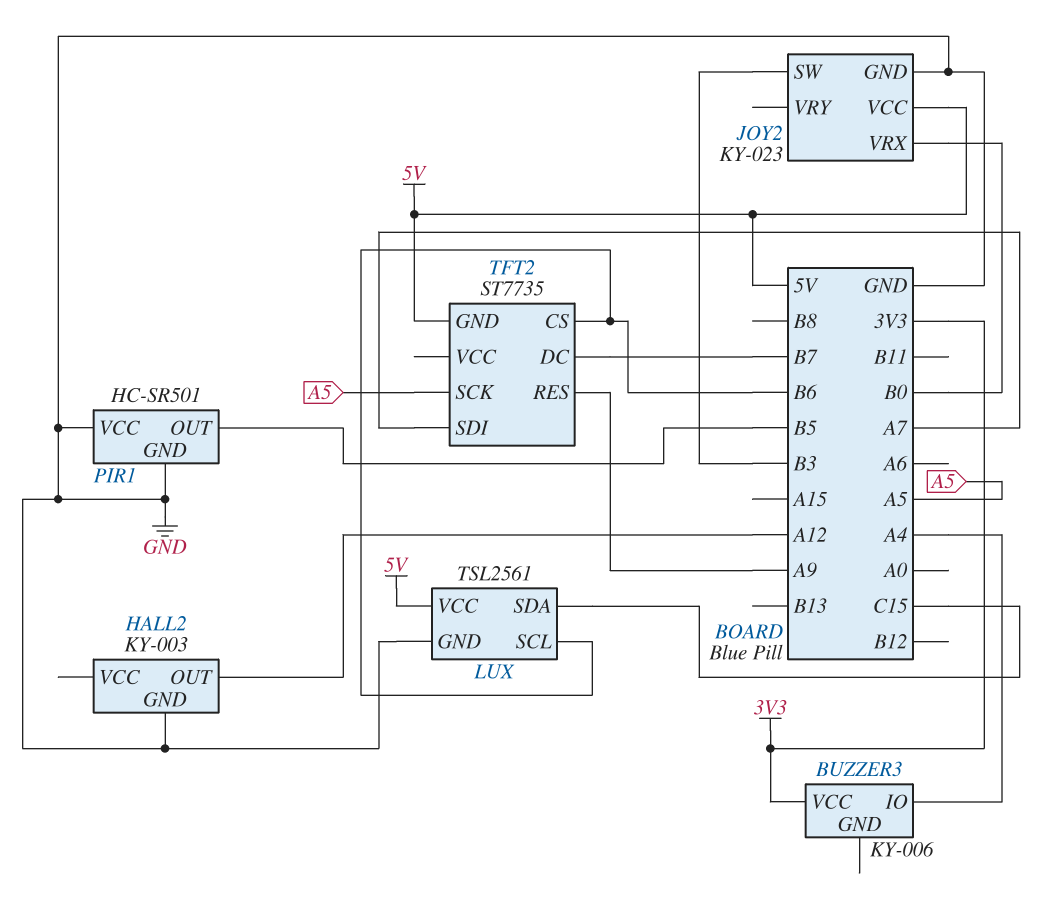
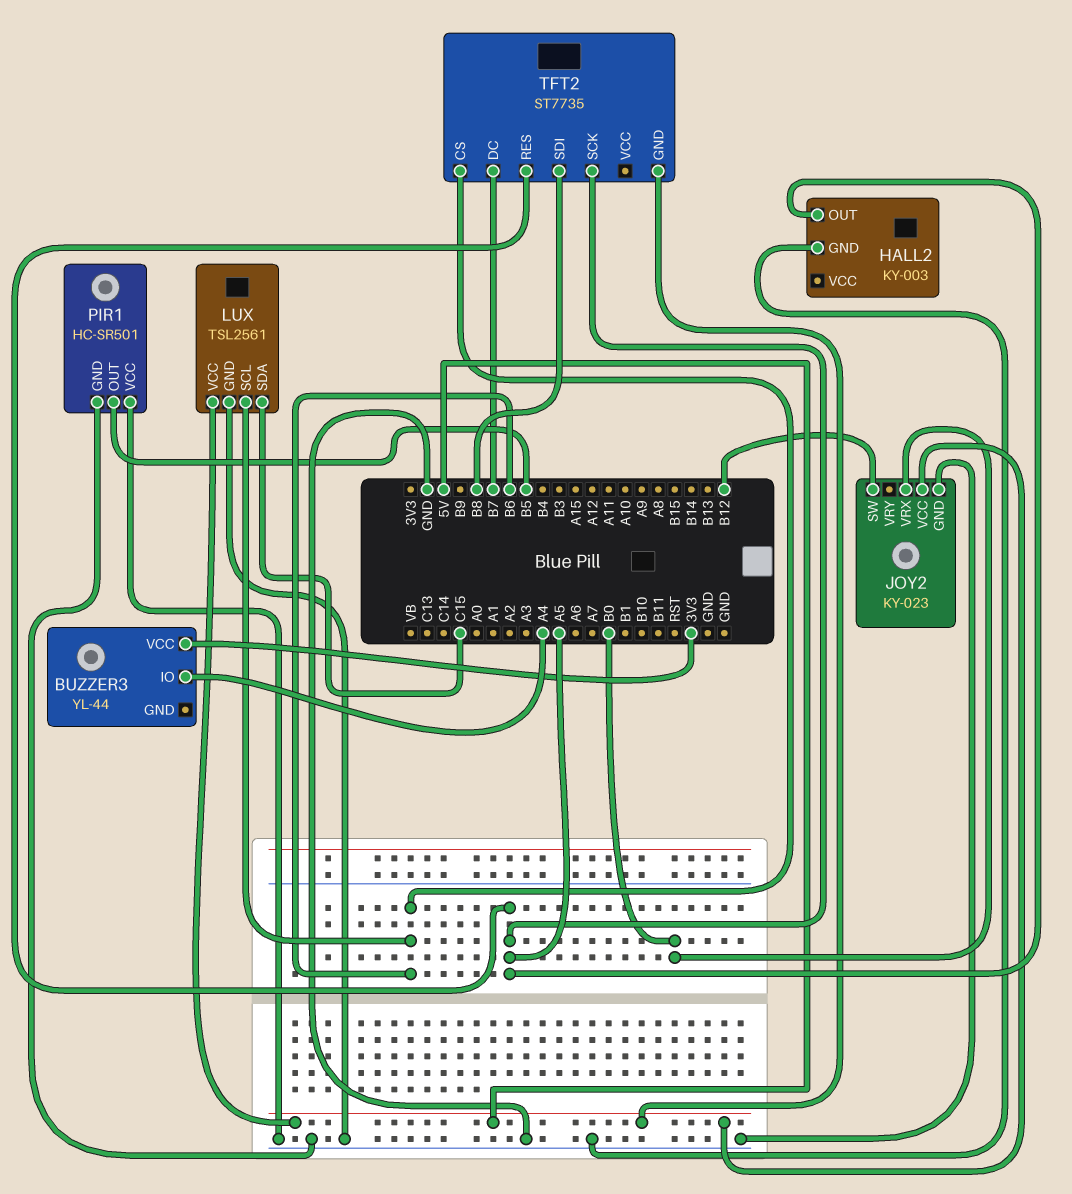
BUZZER3: KY-006 -> YL-44
HALL2 pin OUT: A12 -> A5
JOY2 pin SW: B3 -> B12
TFT2 pin RES: A9 -> A5
TFT2 pin SDI: A7 -> B8

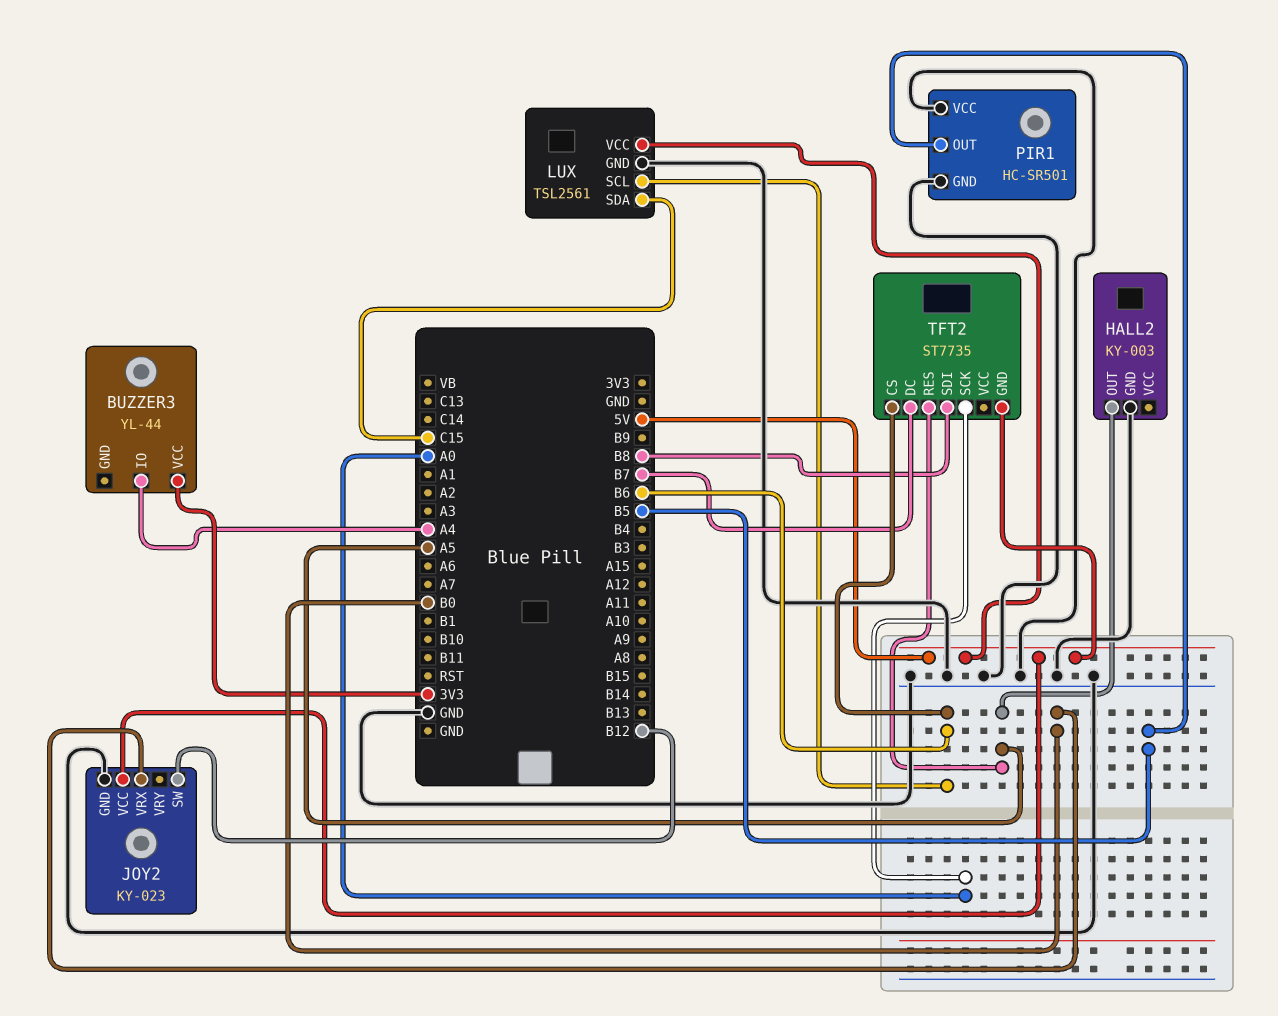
TFT2 pin SCK: A5 -> A0

